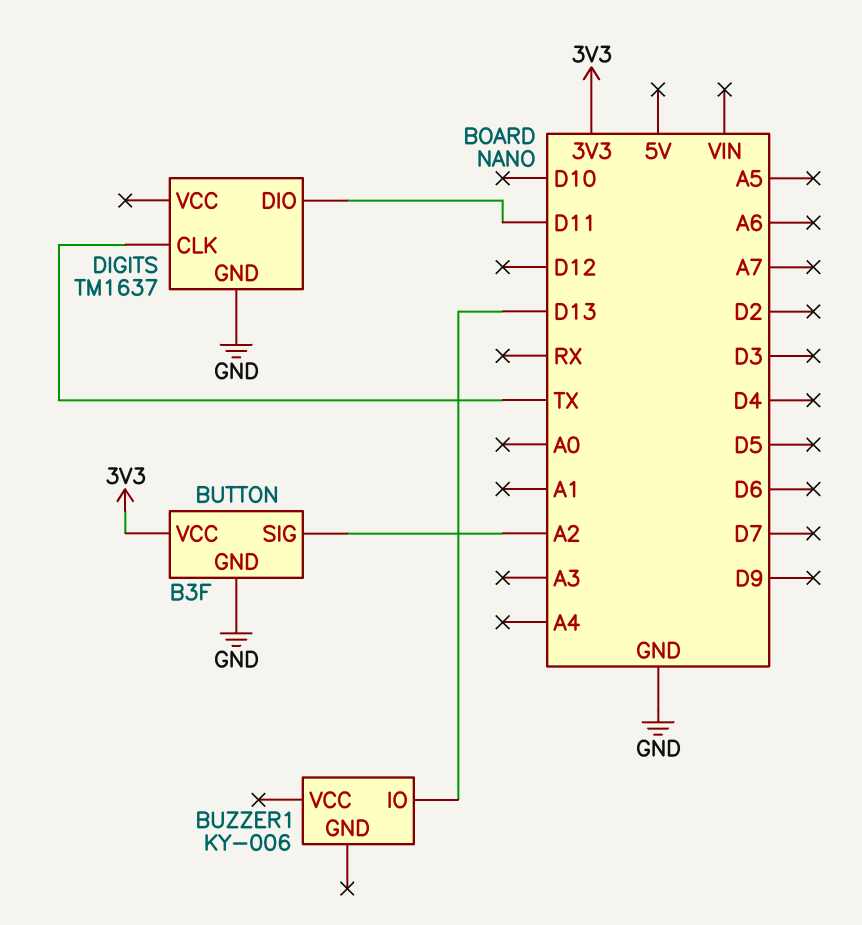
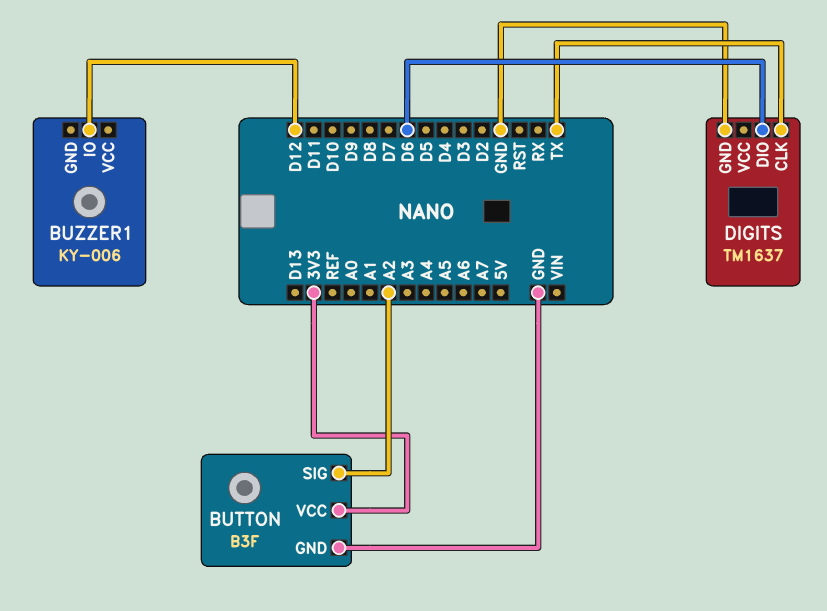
BUZZER1 pin IO: D13 -> D12
DIGITS pin DIO: D11 -> D6

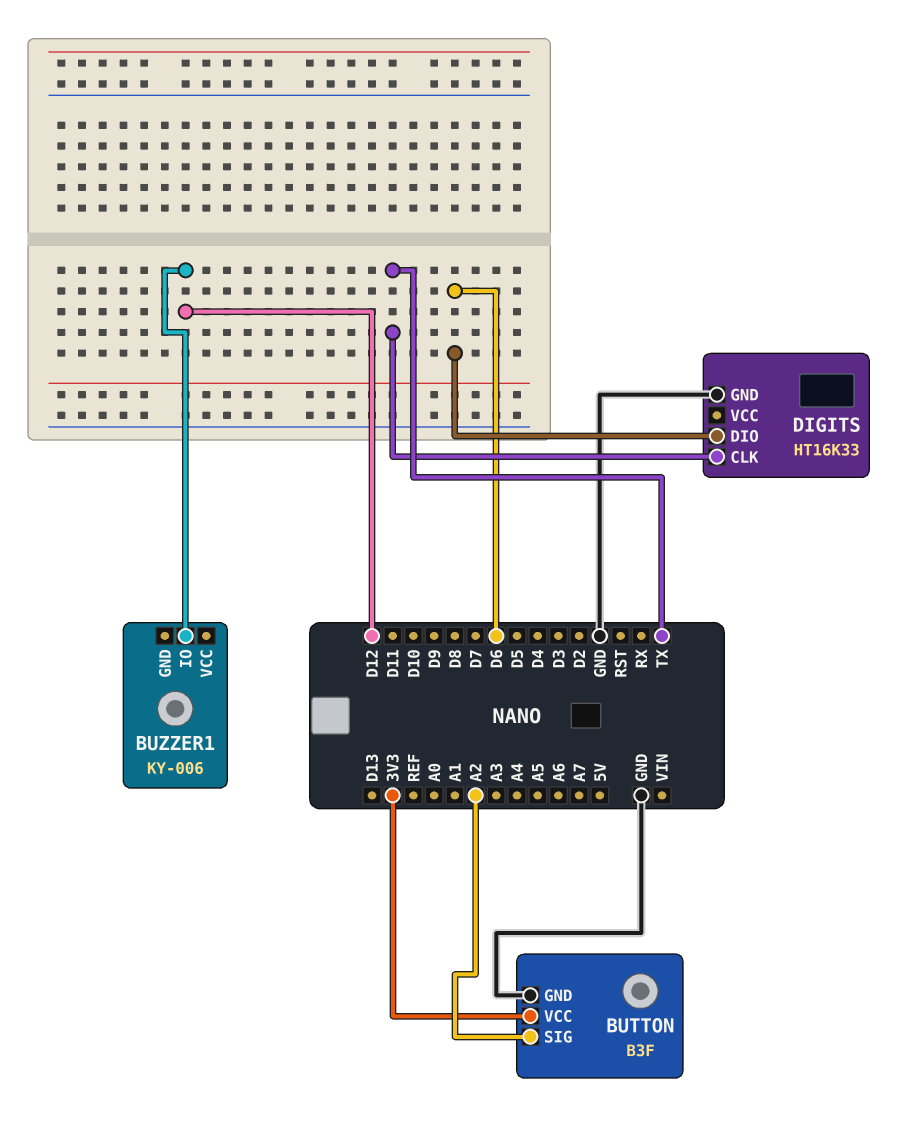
DIGITS: TM1637 -> HT16K33

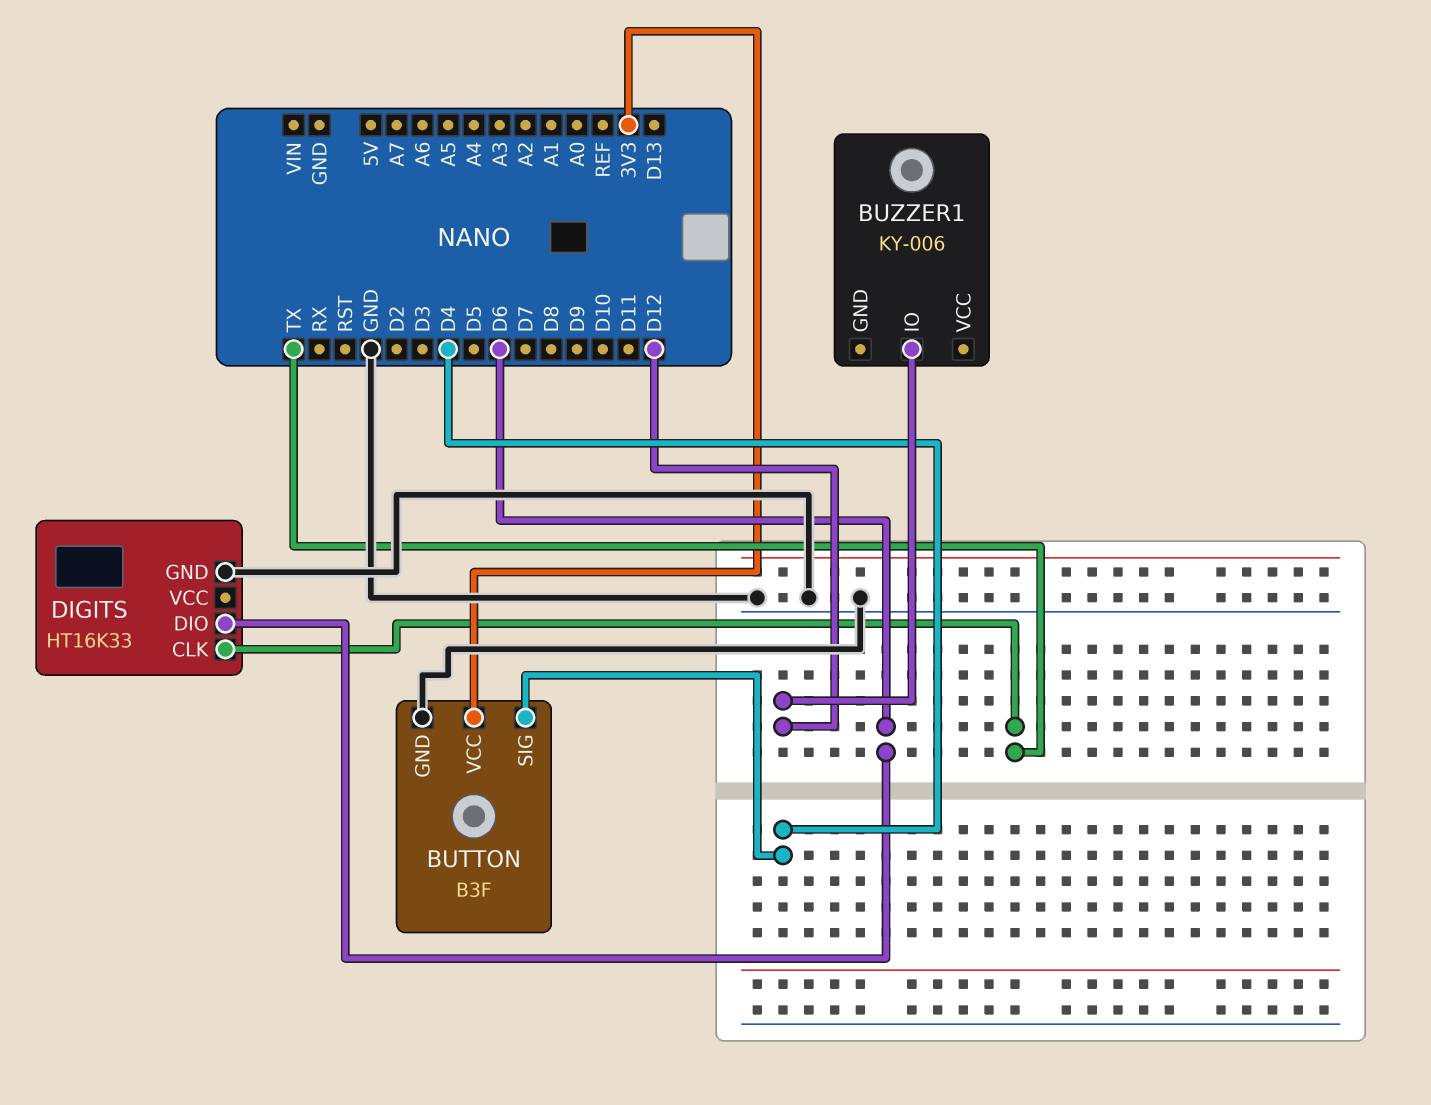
BUTTON pin SIG: A2 -> D4

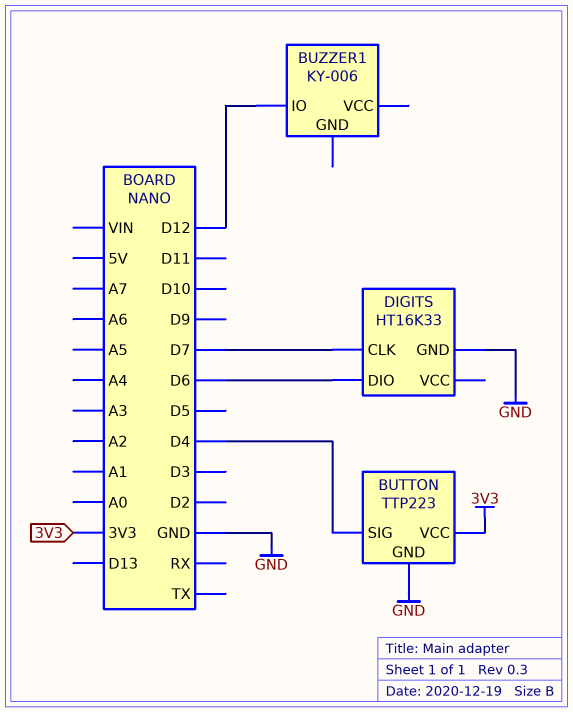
BUTTON: B3F -> TTP223
DIGITS pin CLK: TX -> D7

